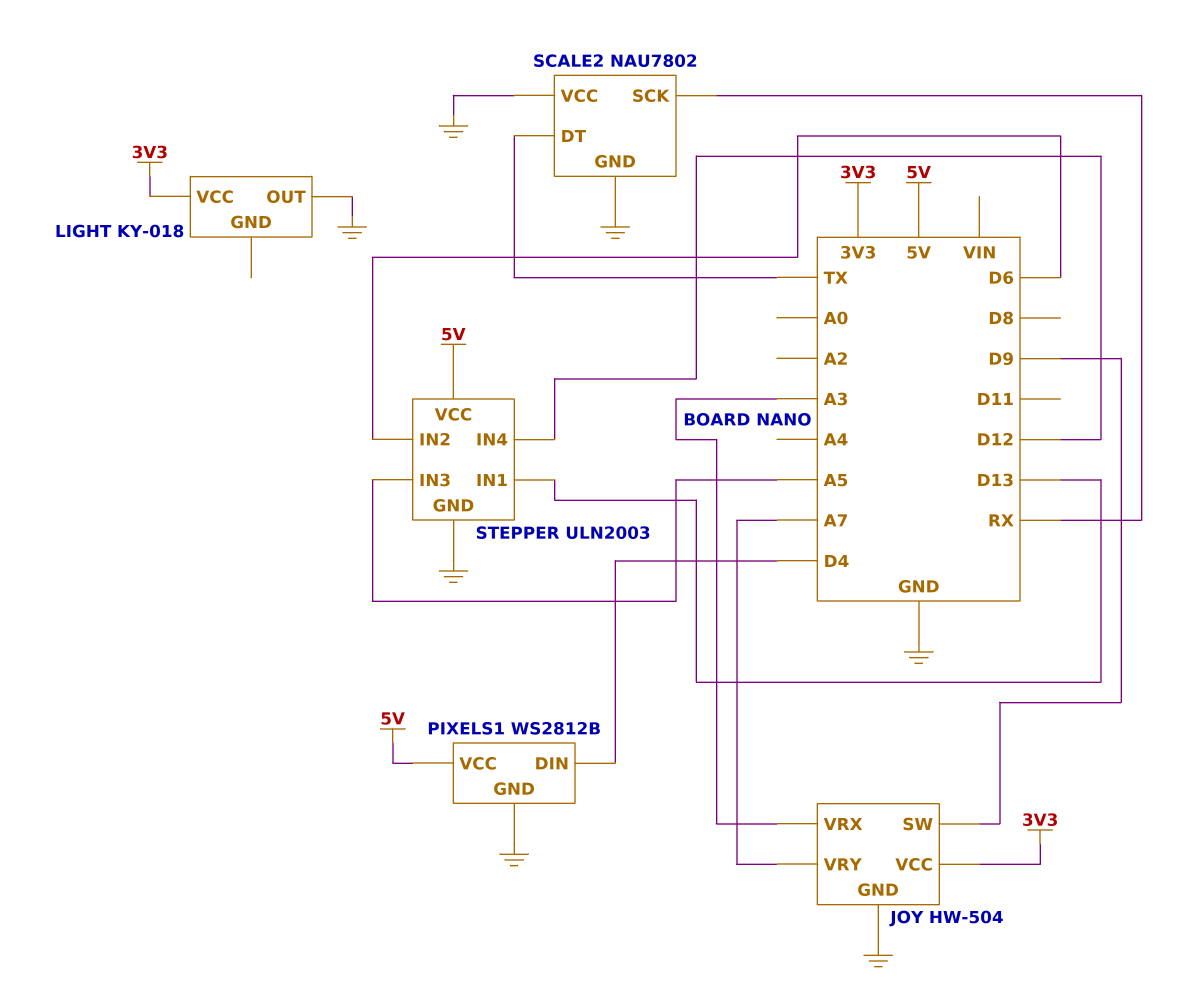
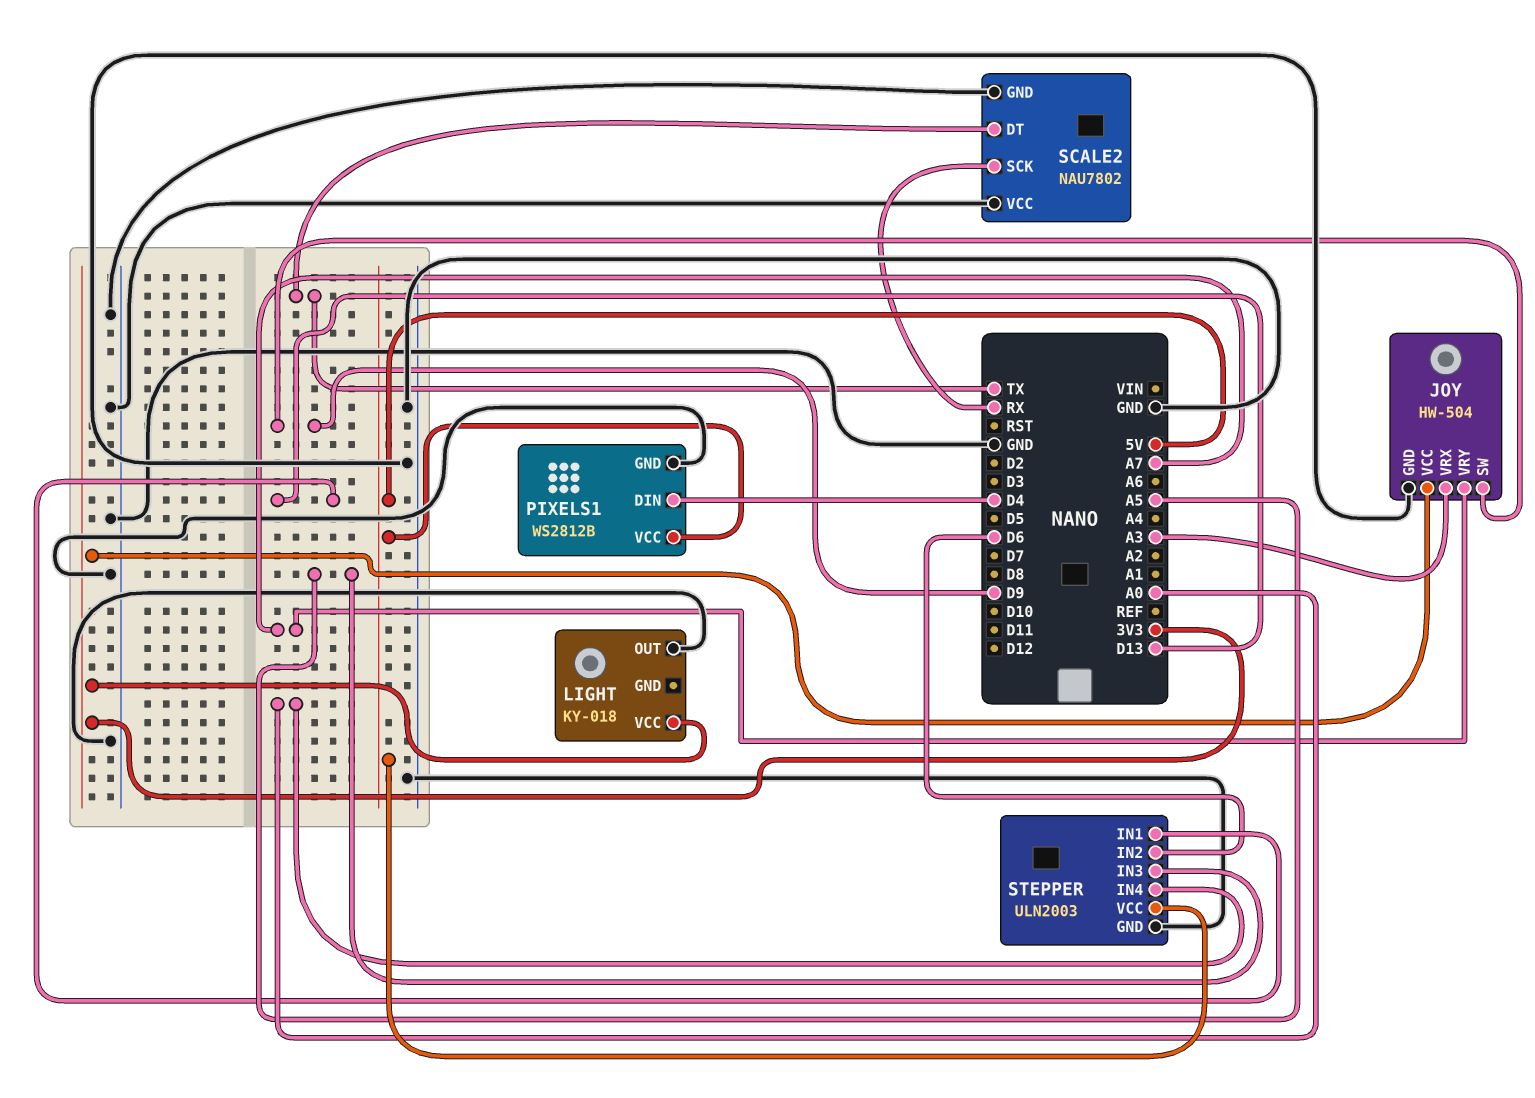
STEPPER pin IN4: D12 -> A0

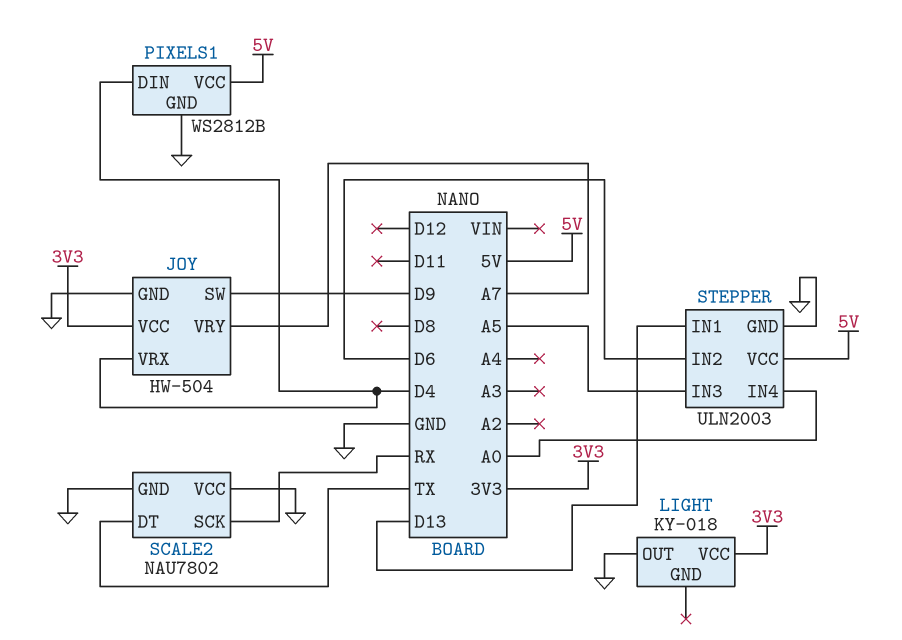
JOY pin VRX: A3 -> D4

